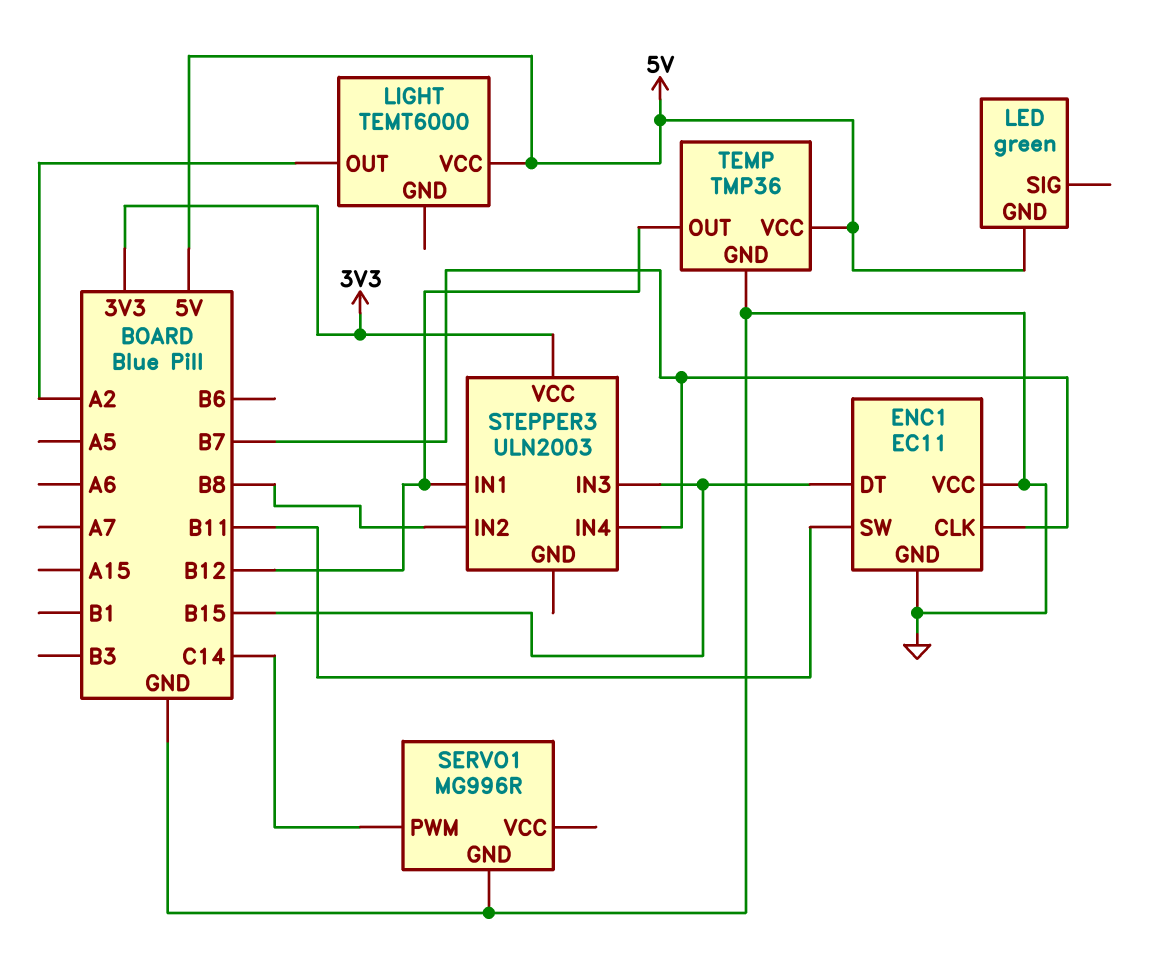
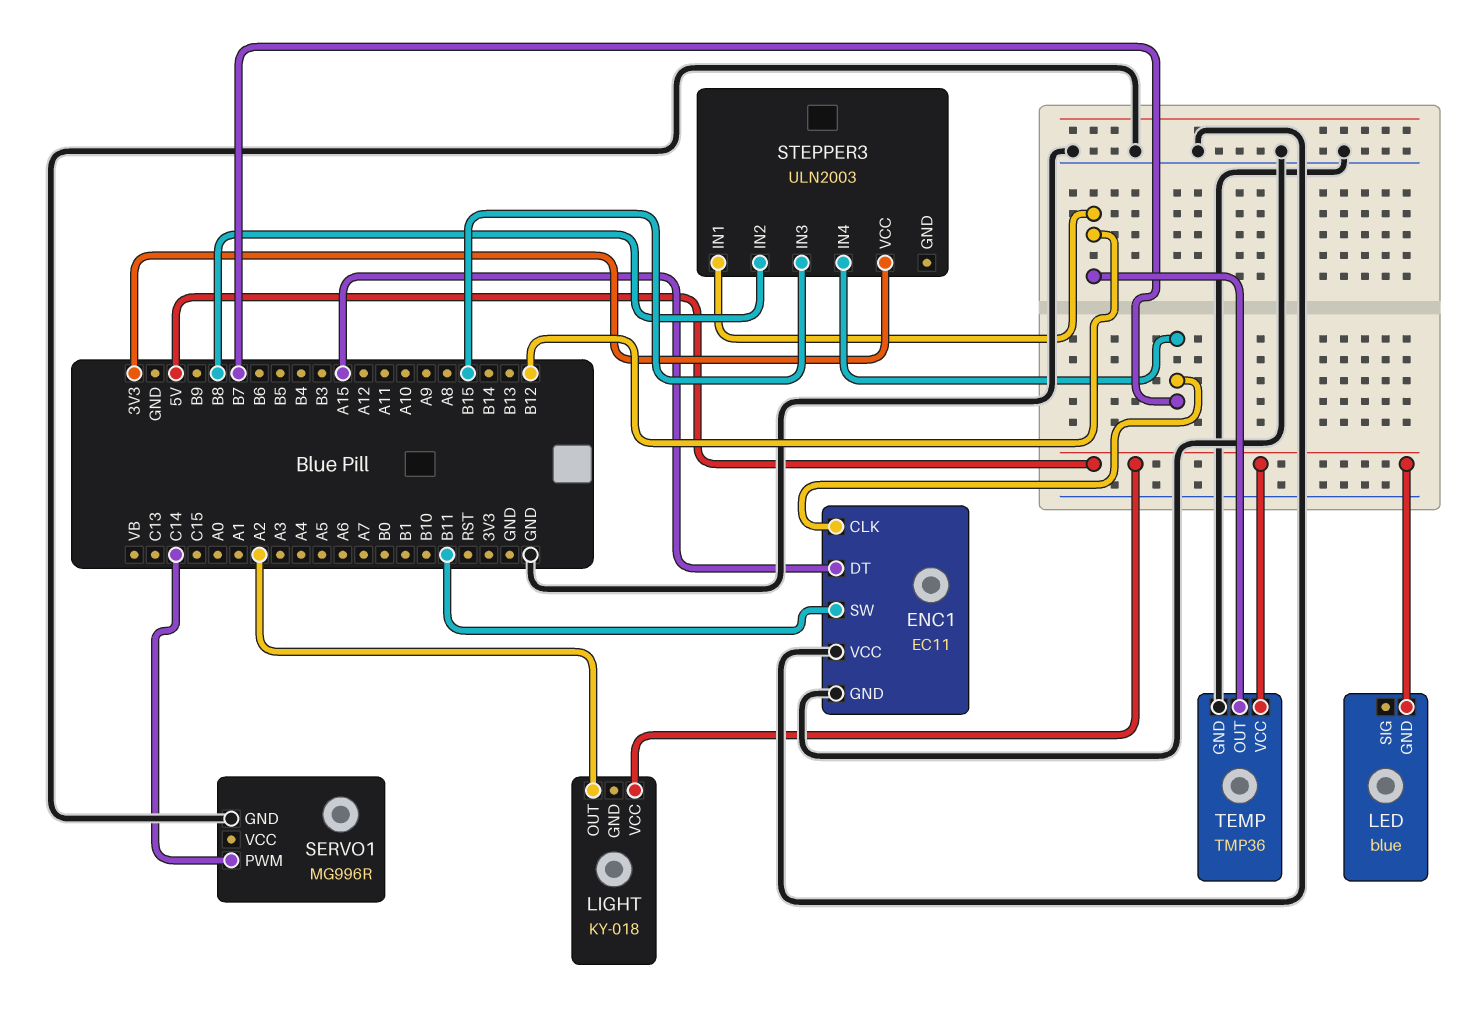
ENC1 pin DT: B15 -> A15
LED: green -> blue
LIGHT: TEMT6000 -> KY-018

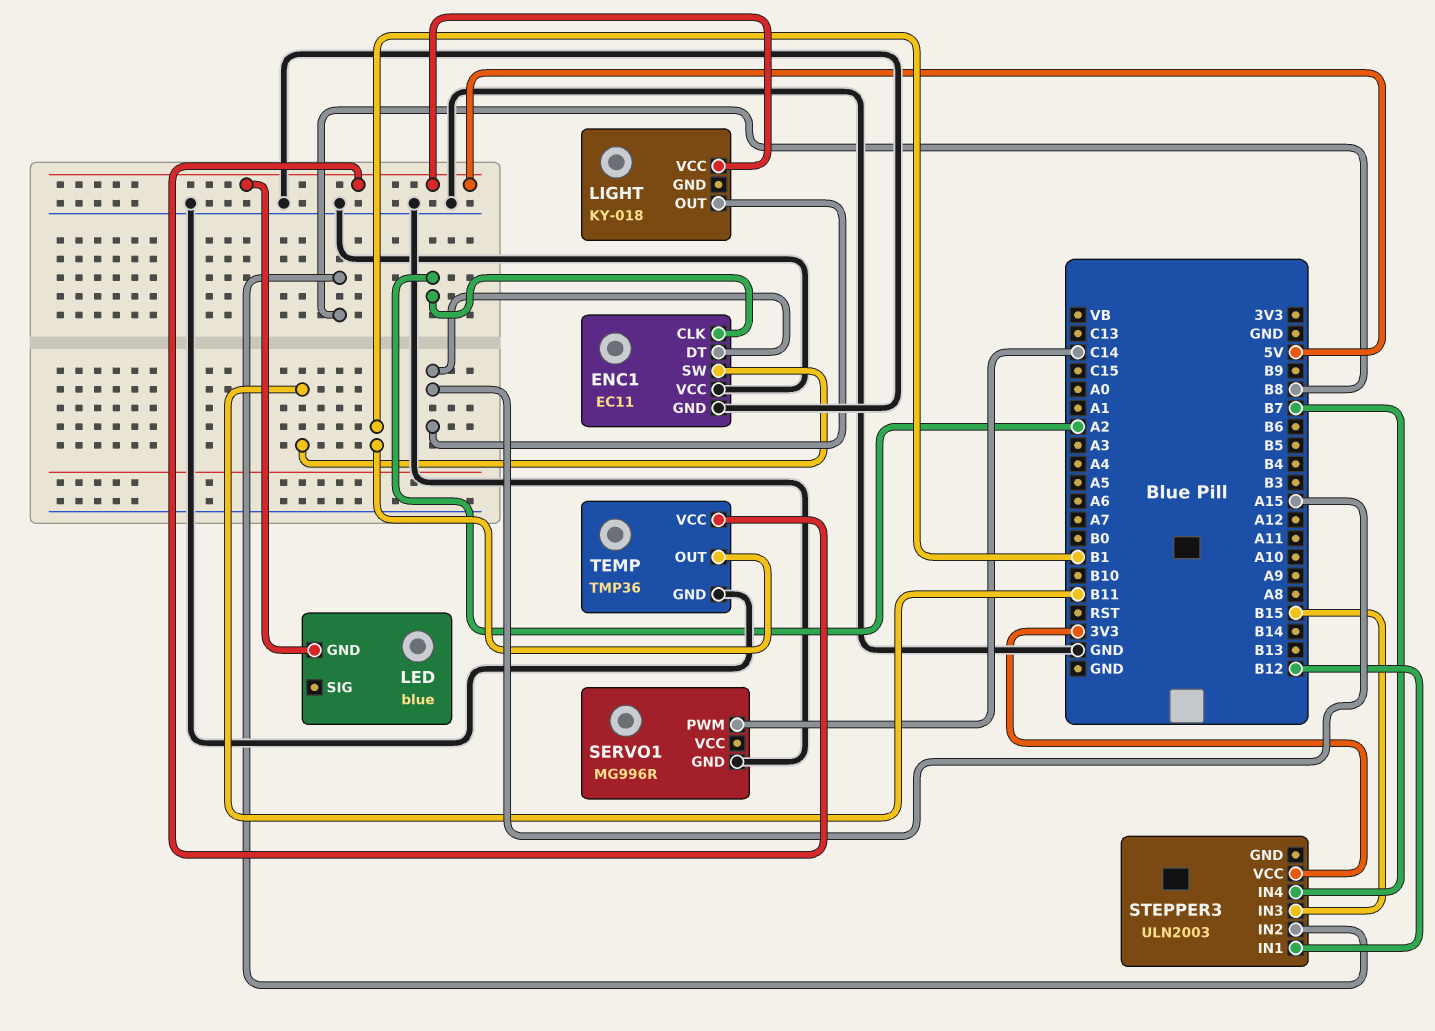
ENC1 pin CLK: B7 -> A2
LIGHT pin OUT: A2 -> A15
TEMP pin OUT: B12 -> B1

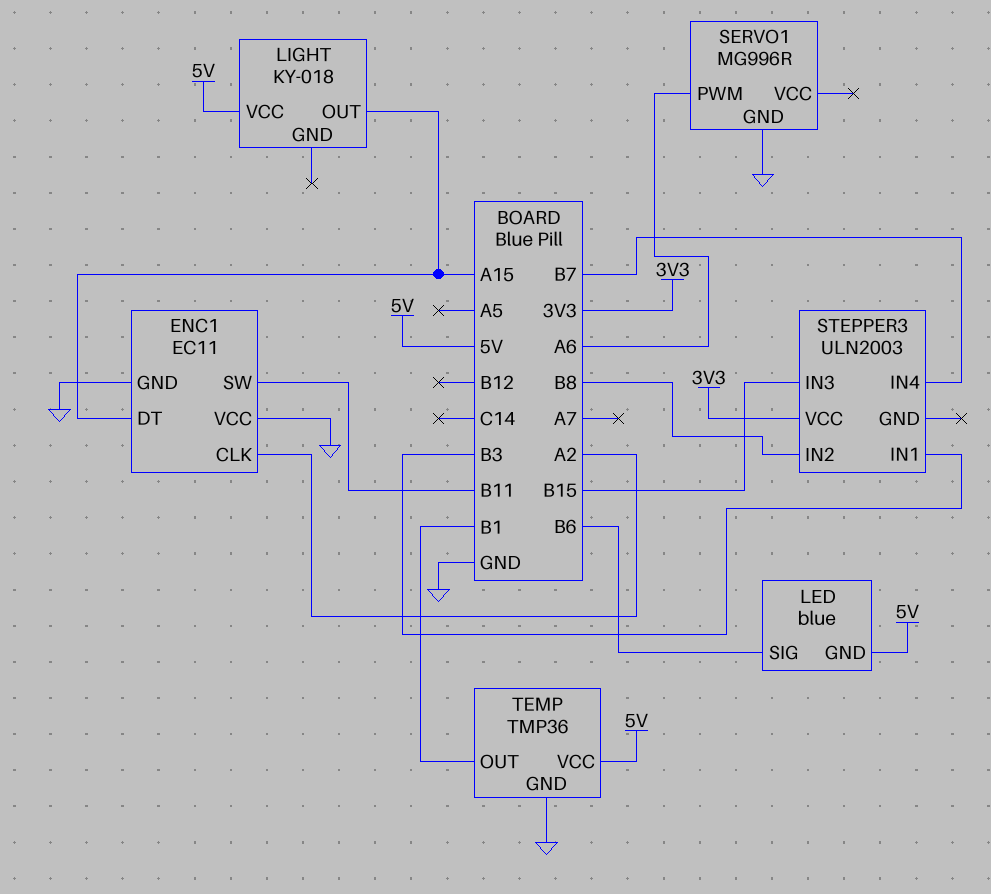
LED pin SIG: none -> B6
SERVO1 pin PWM: C14 -> A6
STEPPER3 pin IN1: B12 -> B3

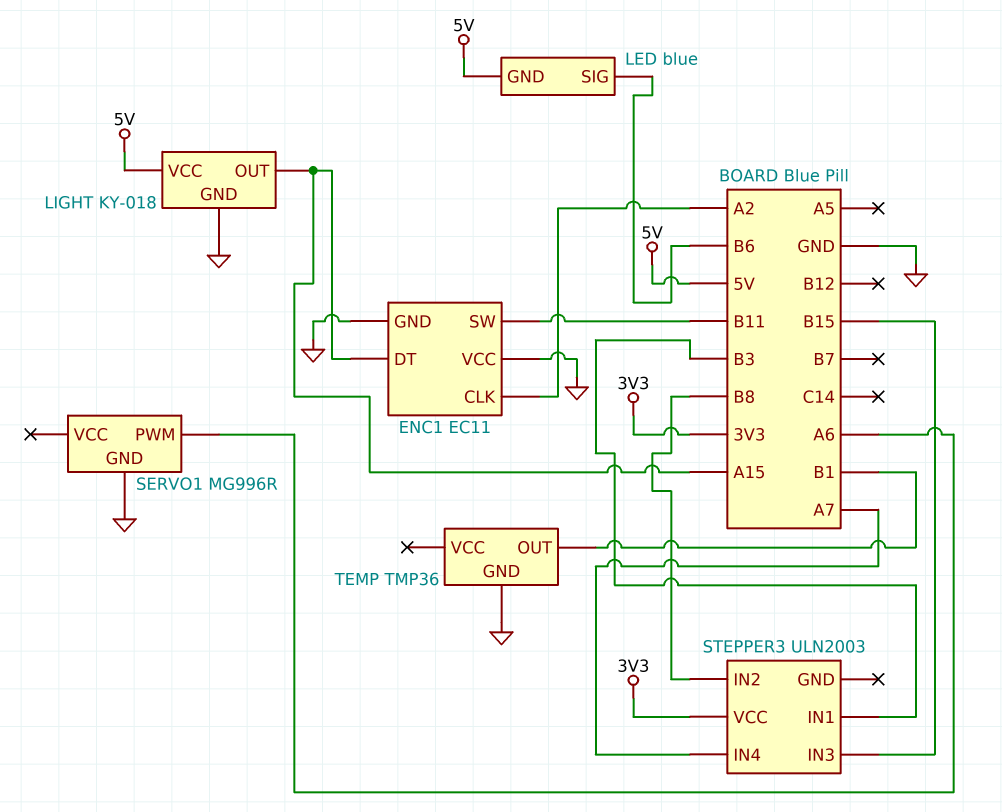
LIGHT pin GND: none -> GND
STEPPER3 pin IN4: B7 -> A7
TEMP pin VCC: 5V -> none

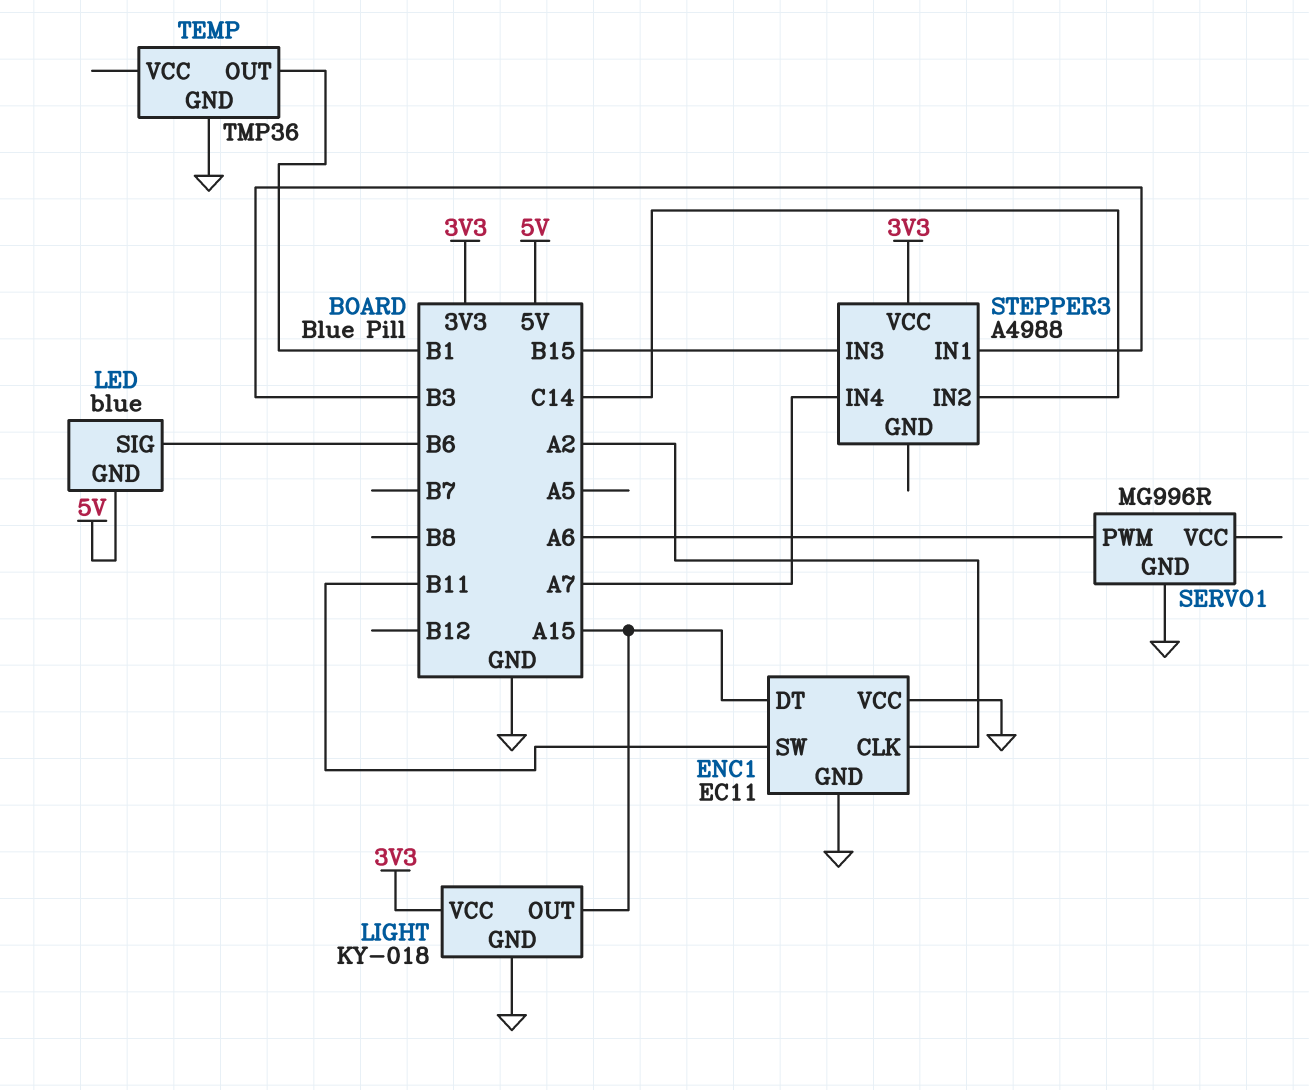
LIGHT pin VCC: 5V -> 3V3
STEPPER3: ULN2003 -> A4988
STEPPER3 pin IN2: B8 -> C14

